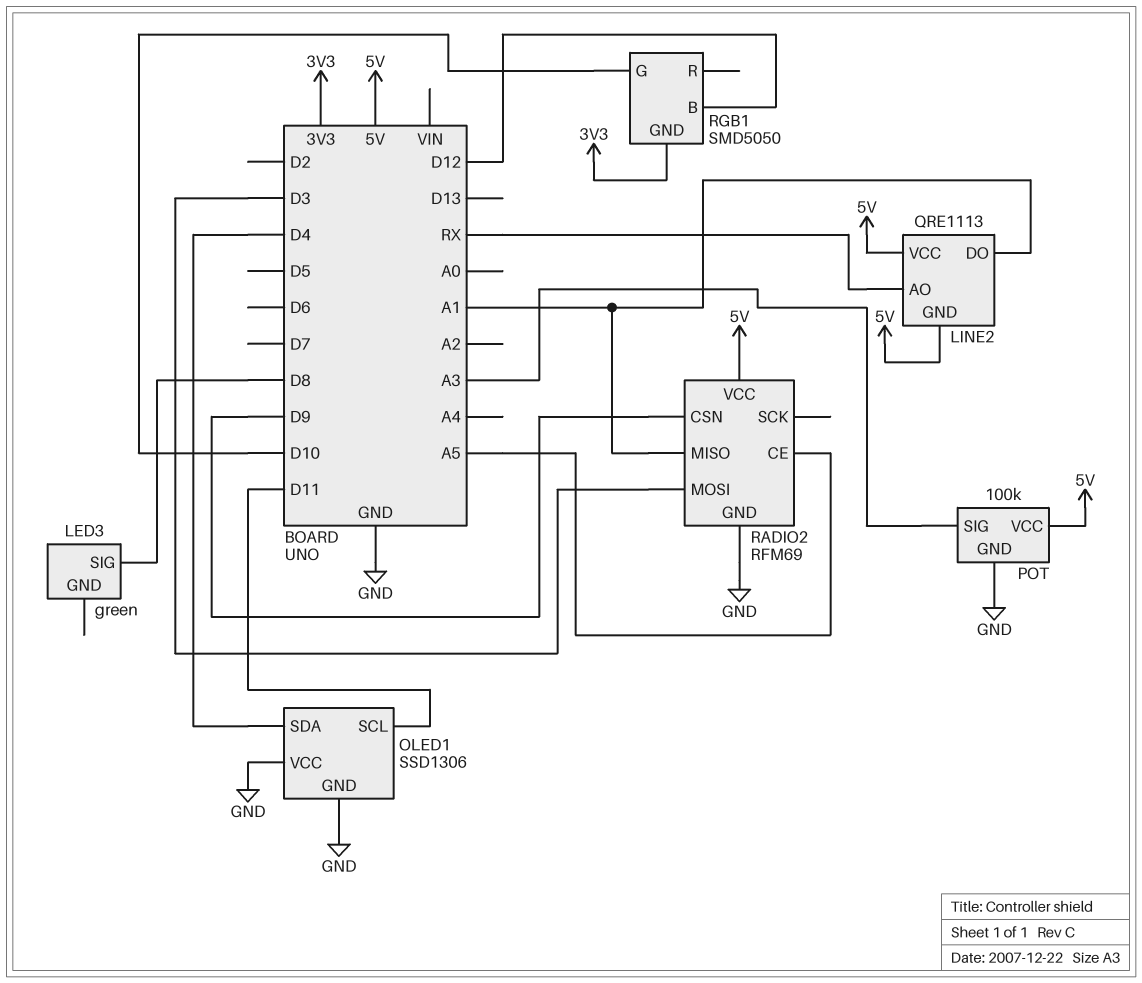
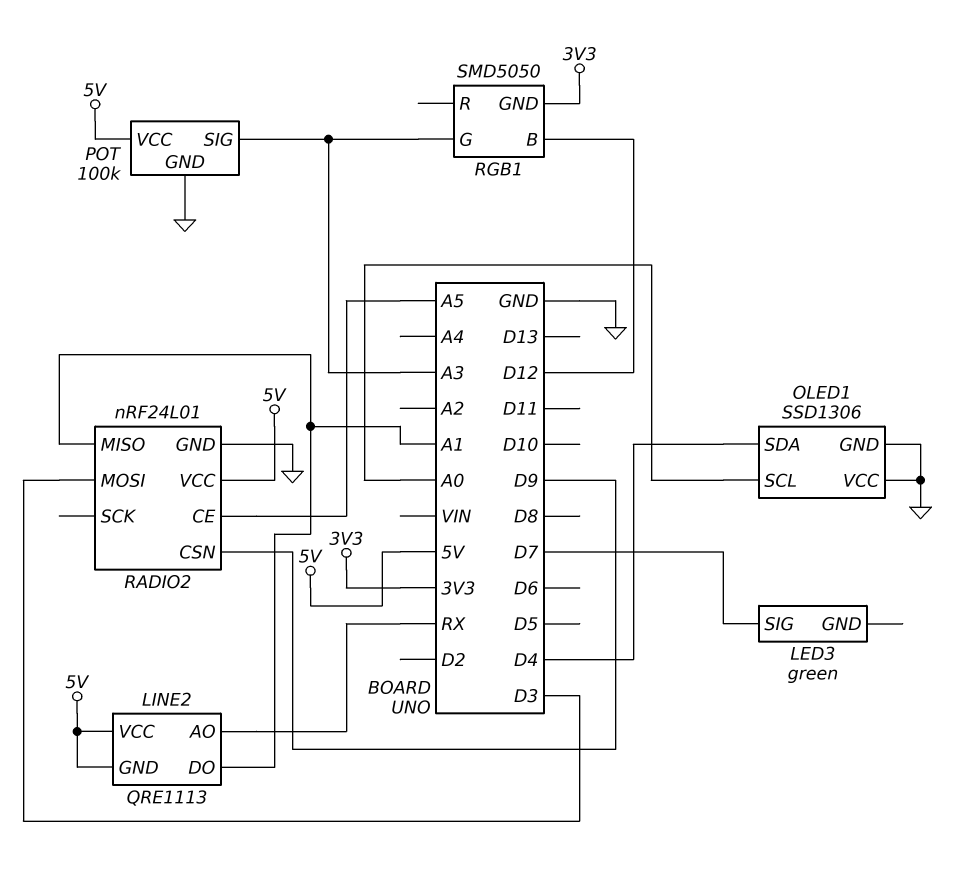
LED3 pin SIG: D8 -> D7
OLED1 pin SCL: D11 -> A0
RADIO2: RFM69 -> nRF24L01
RGB1 pin G: D10 -> A3

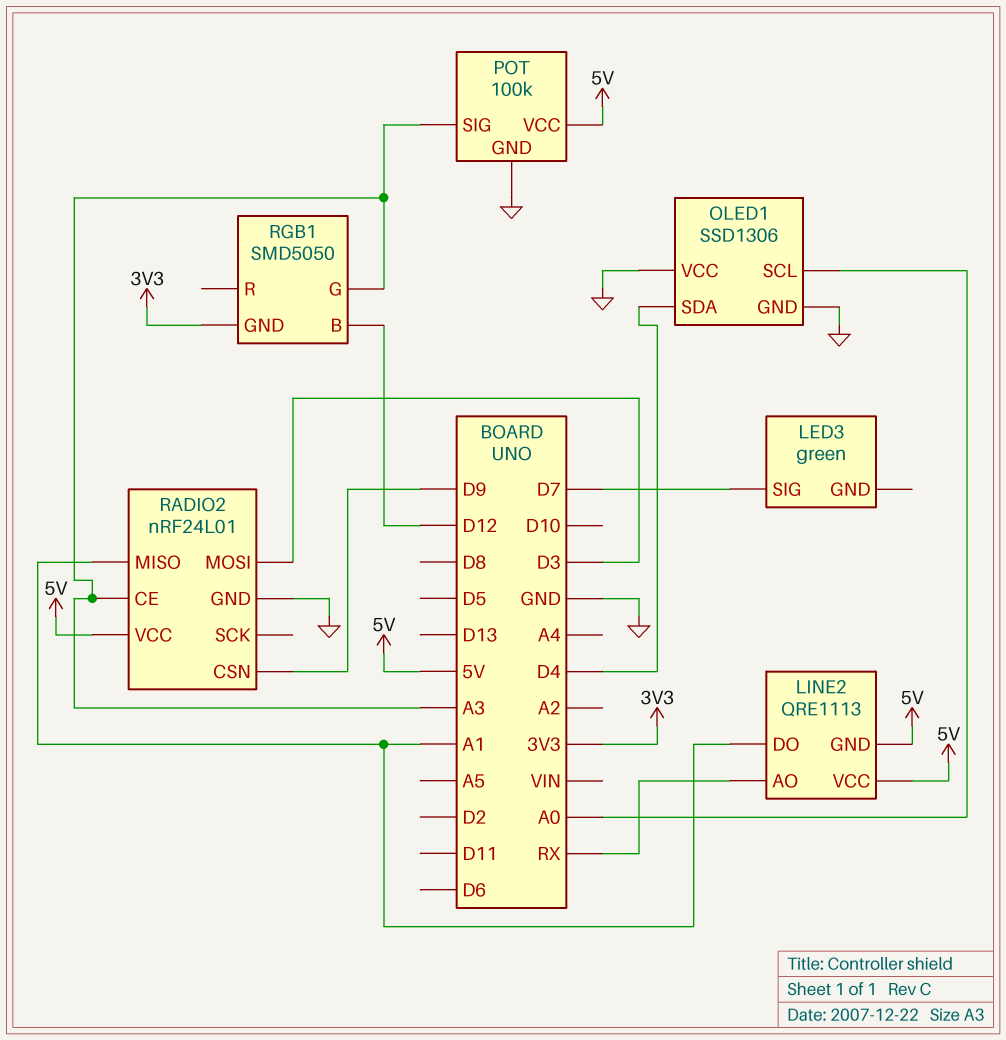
RADIO2 pin CE: A5 -> A3

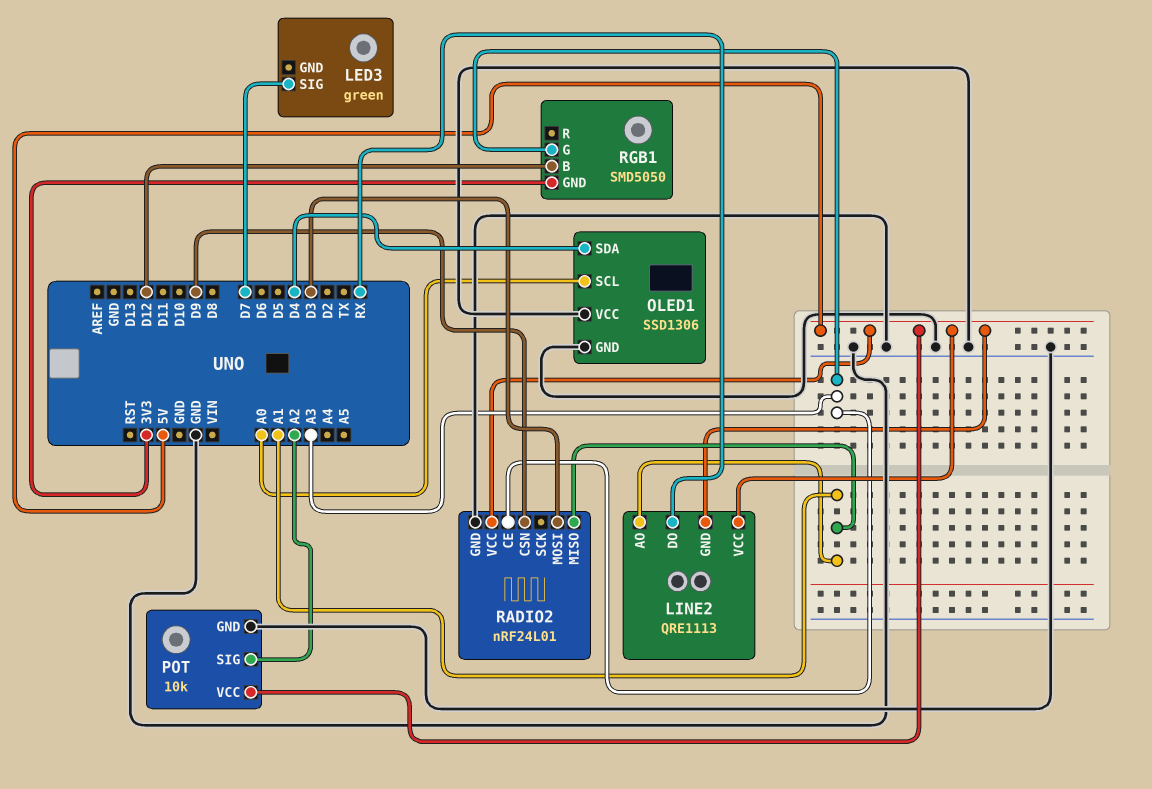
LINE2 pin AO: RX -> A1
LINE2 pin DO: A1 -> RX
POT: 100k -> 10k
POT pin SIG: A3 -> A2

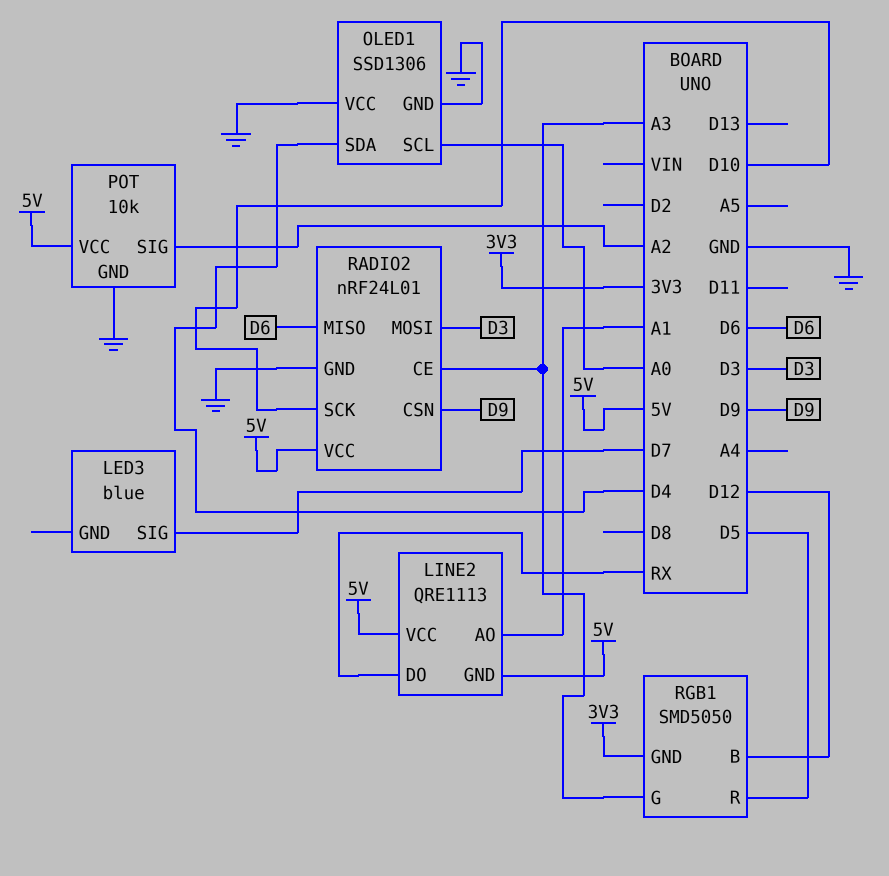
LED3: green -> blue
RADIO2 pin MISO: A1 -> D6
RADIO2 pin SCK: none -> D10
RGB1 pin R: none -> D5

